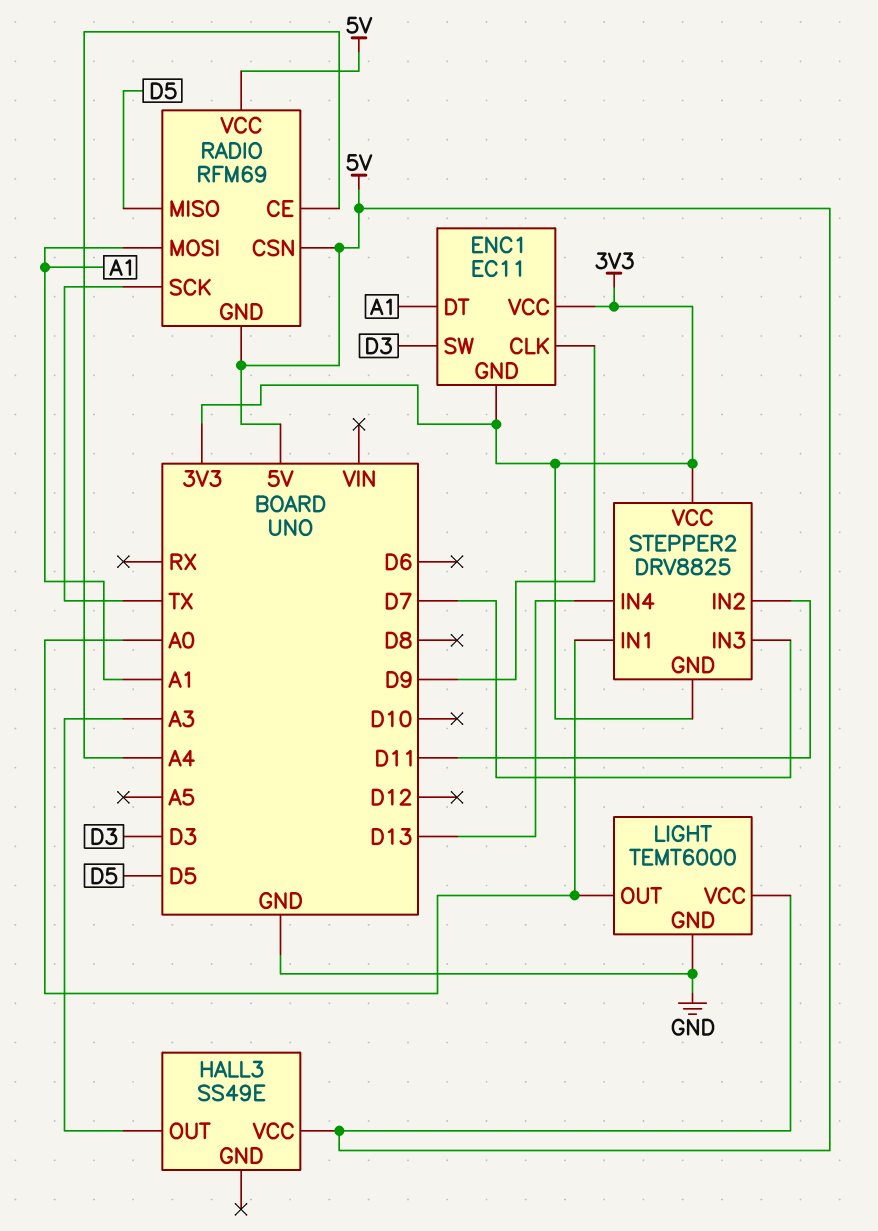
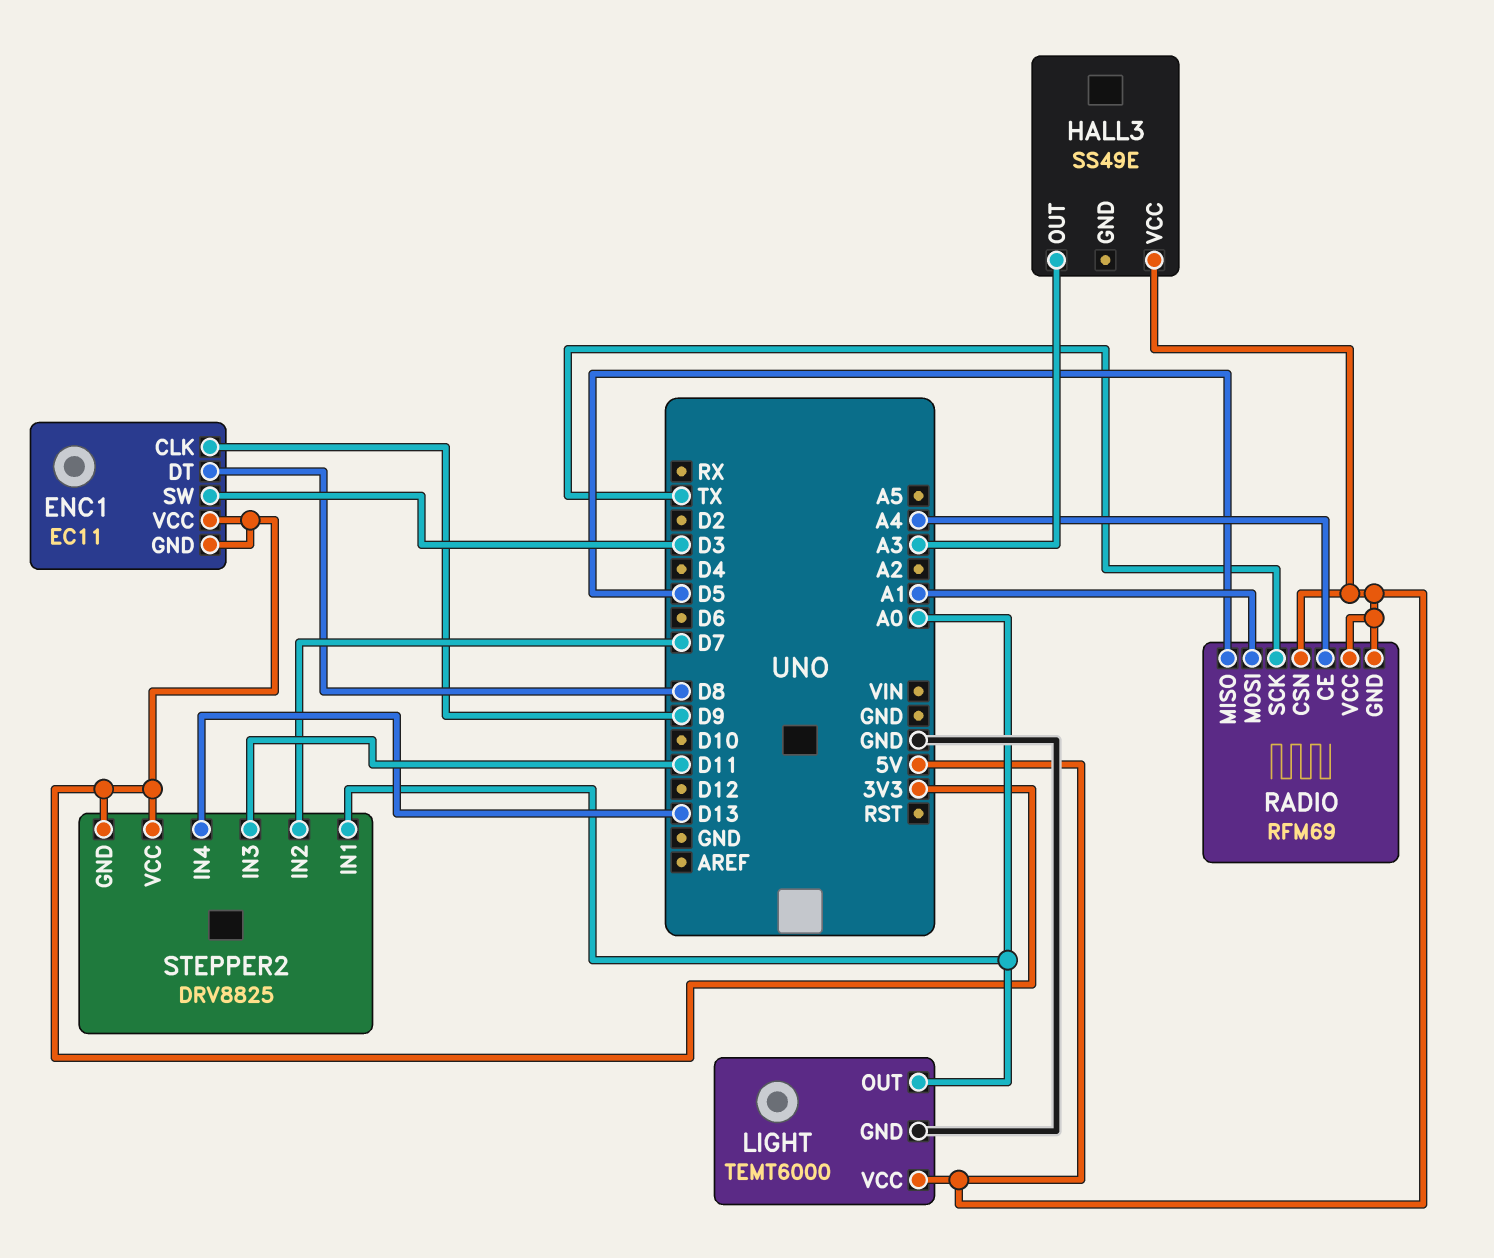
ENC1 pin DT: A1 -> D8
STEPPER2 pin IN2: D11 -> D7
STEPPER2 pin IN3: D7 -> D11

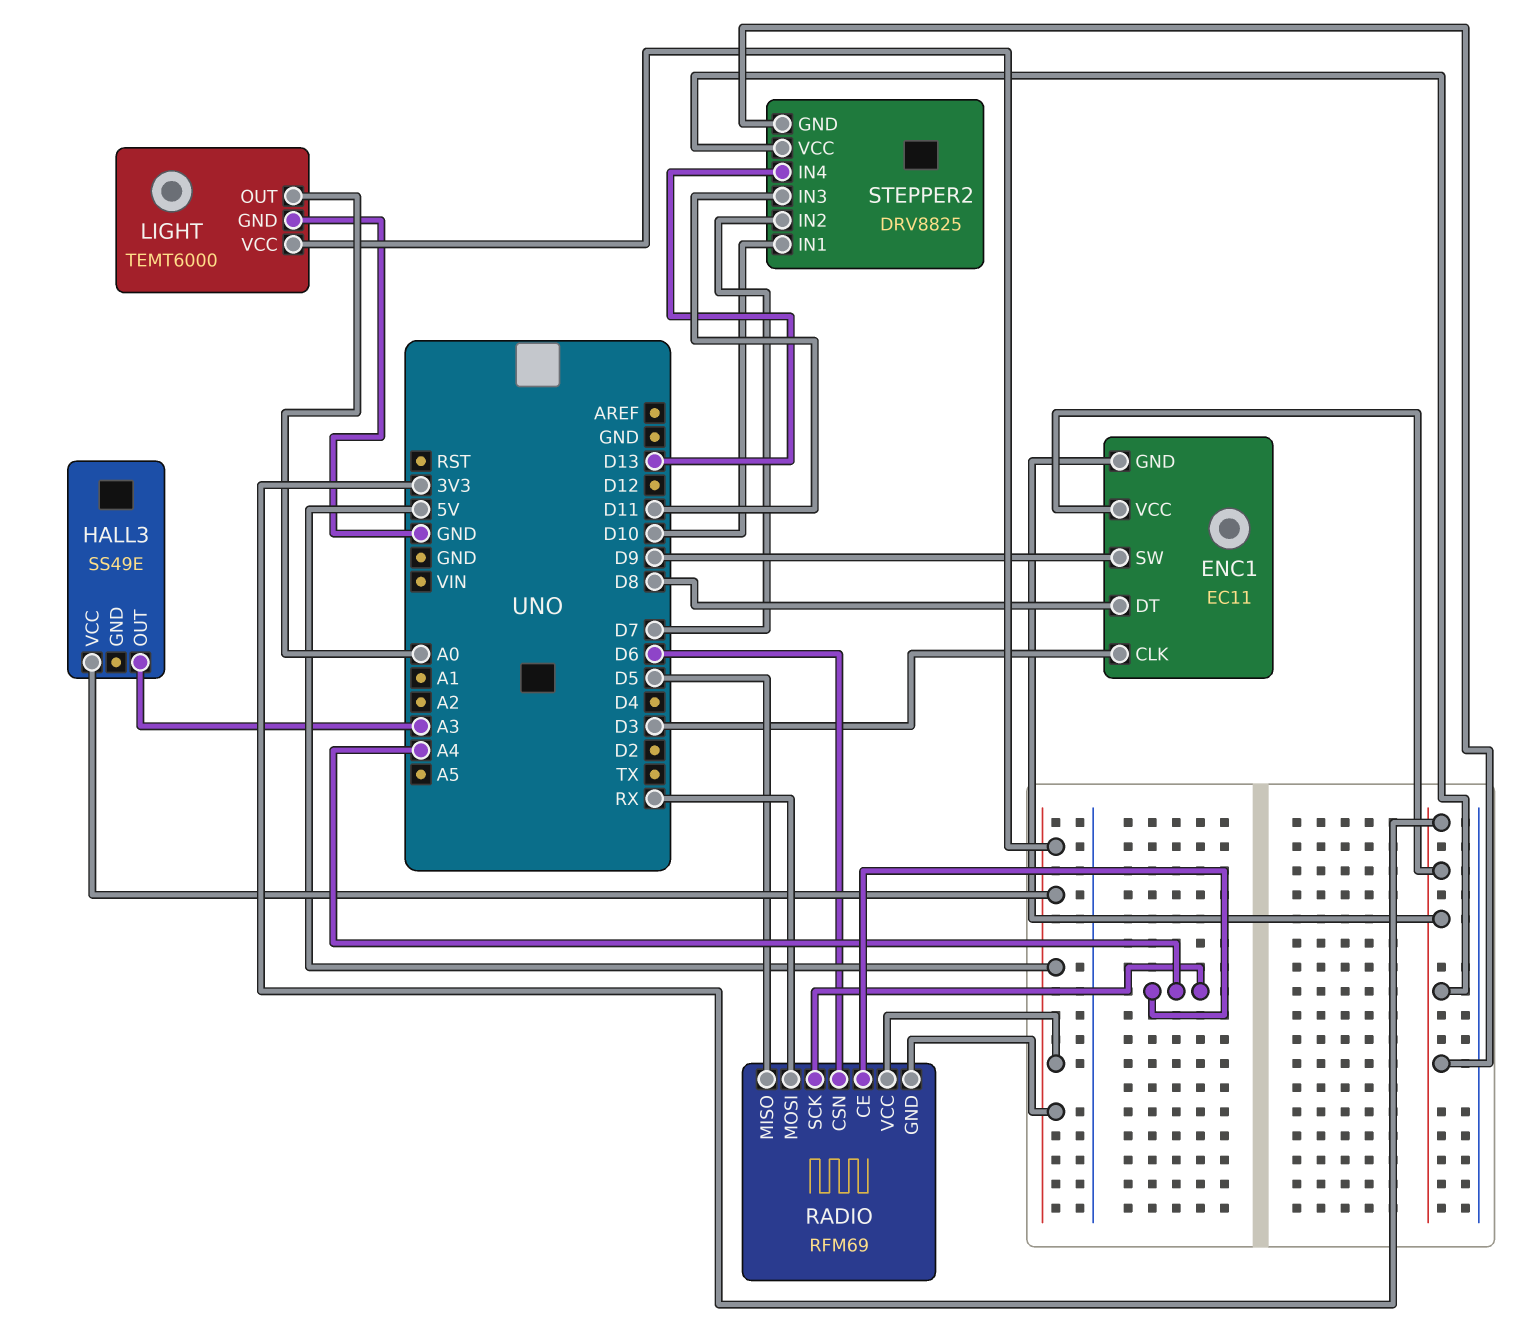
ENC1 pin CLK: D9 -> D3
ENC1 pin SW: D3 -> D9
RADIO pin CSN: 5V -> D6
RADIO pin MOSI: A1 -> RX
RADIO pin SCK: TX -> A4
STEPPER2 pin IN1: A0 -> D10

